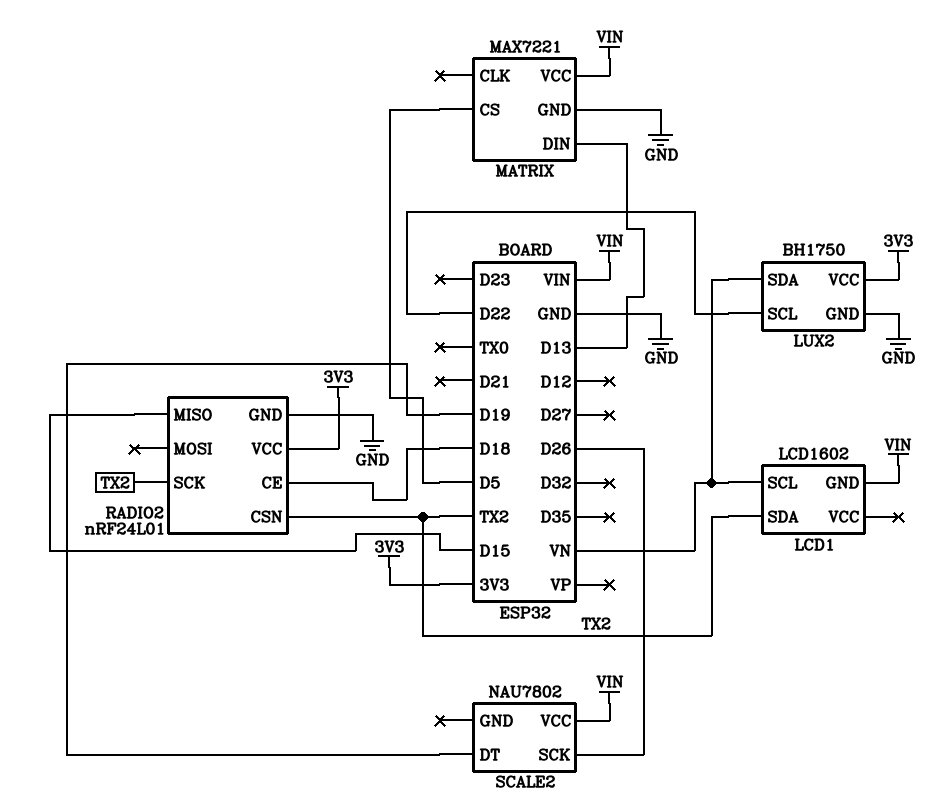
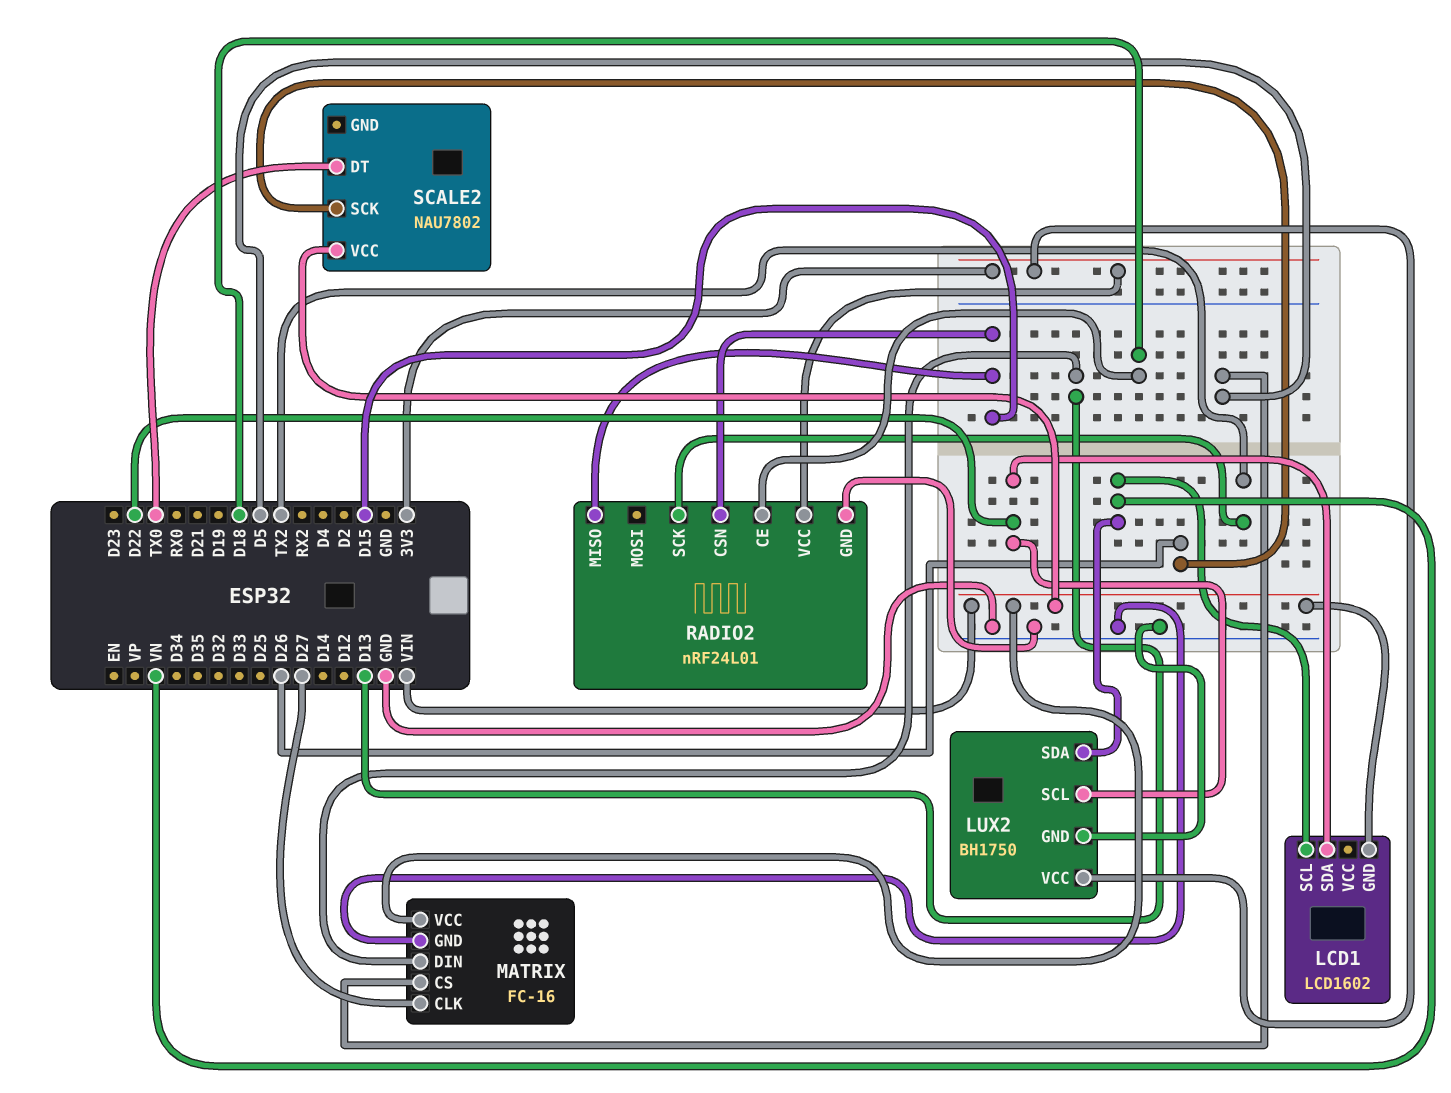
LCD1 pin SDA: TX2 -> D22
MATRIX: MAX7221 -> FC-16
MATRIX pin CLK: none -> D27
RADIO2 pin CSN: TX2 -> D15
SCALE2 pin DT: D19 -> TX0

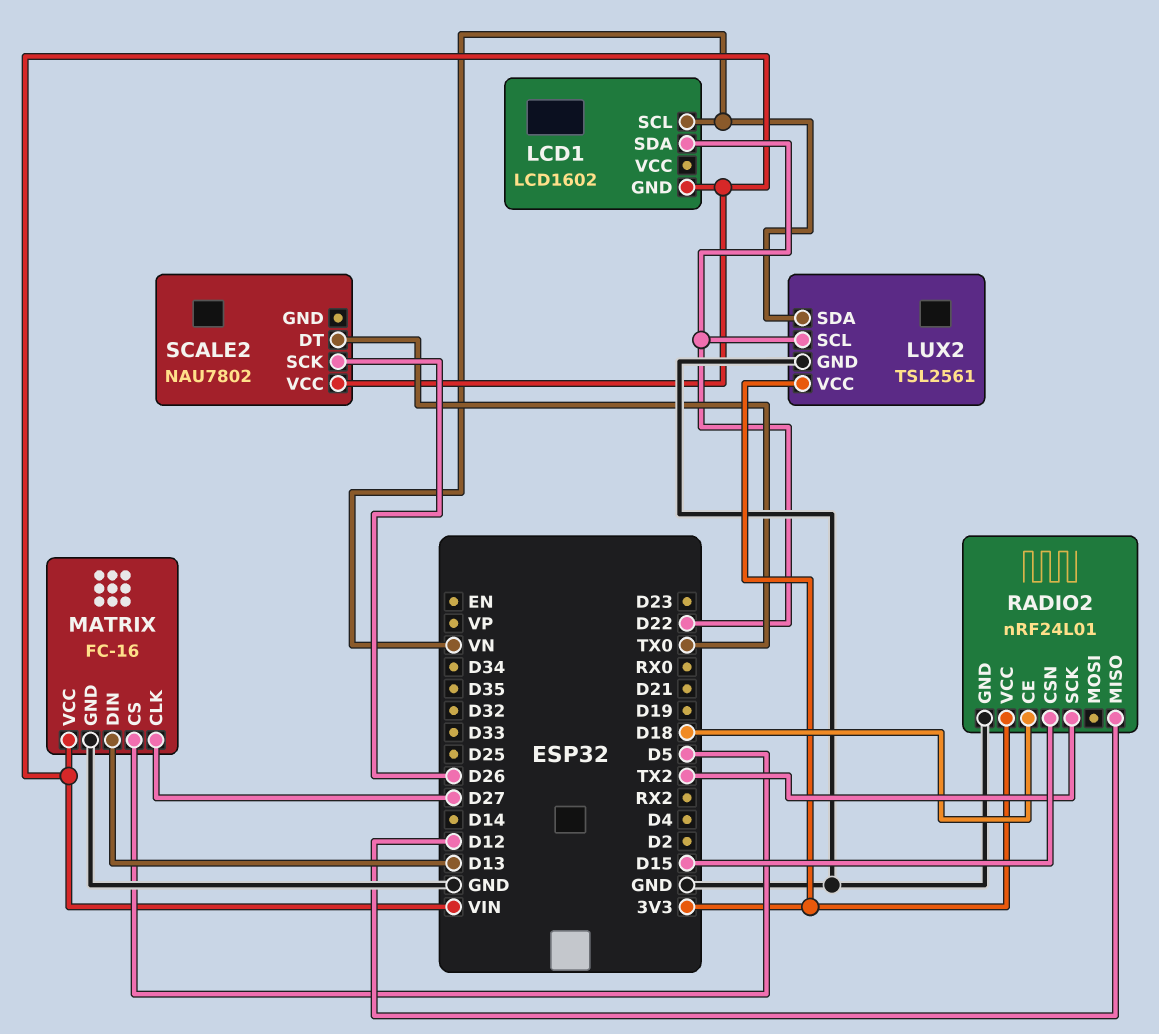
LUX2: BH1750 -> TSL2561
RADIO2 pin MISO: D15 -> D12

